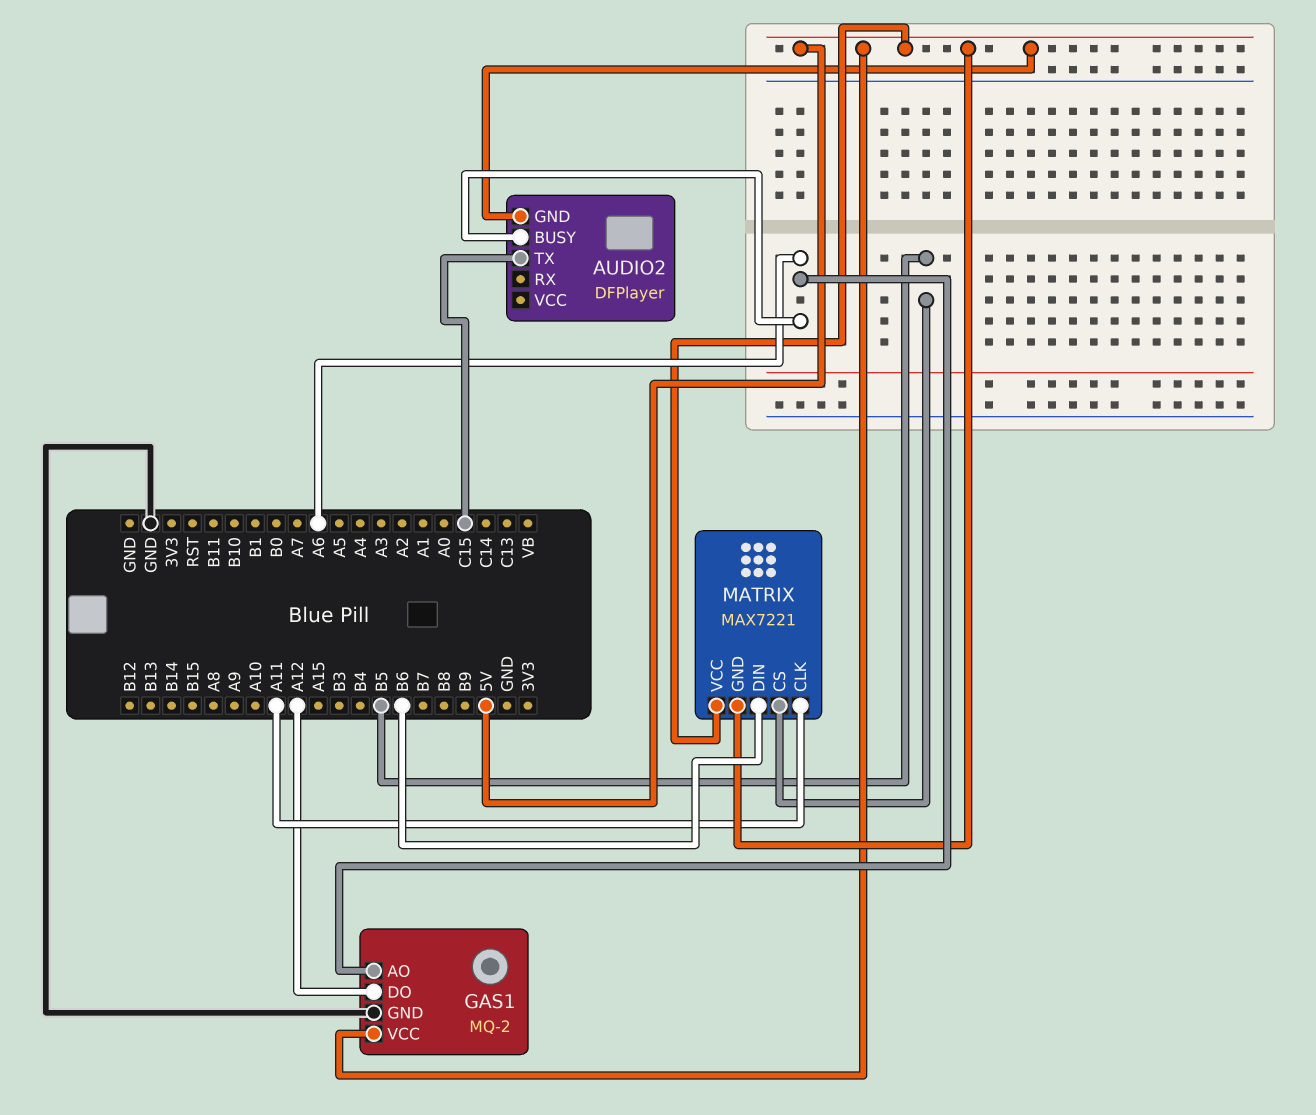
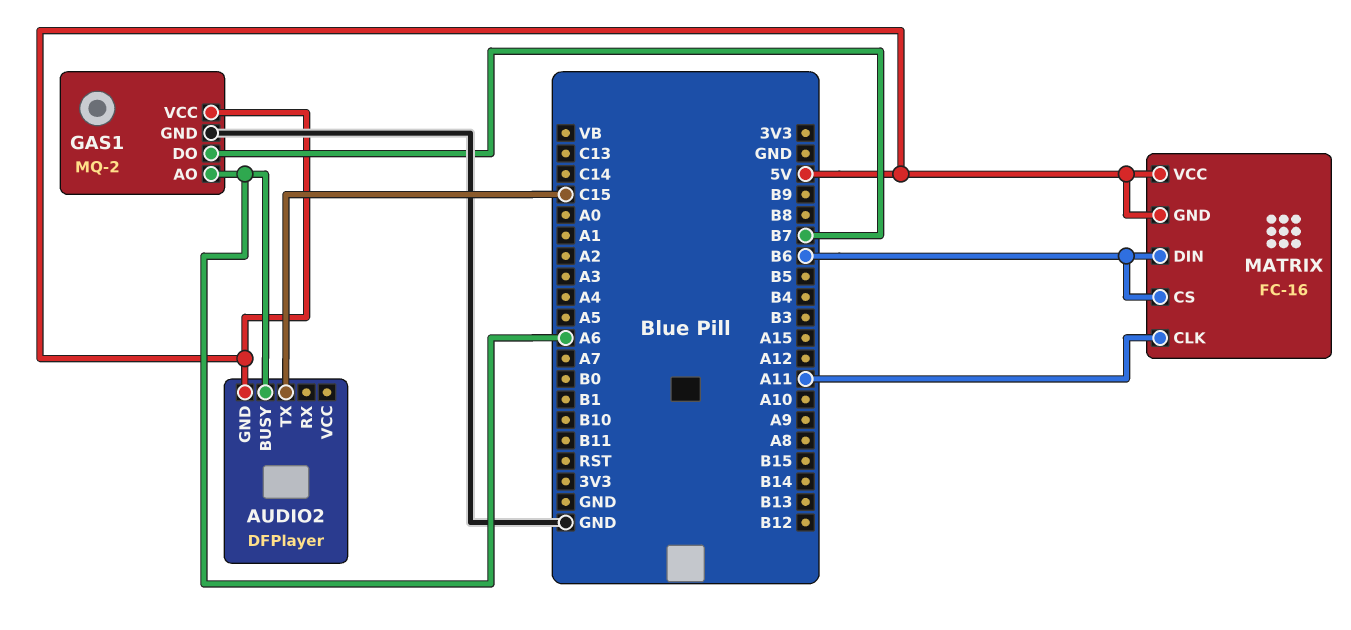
GAS1 pin DO: A12 -> B7
MATRIX: MAX7221 -> FC-16
MATRIX pin CS: B5 -> B6

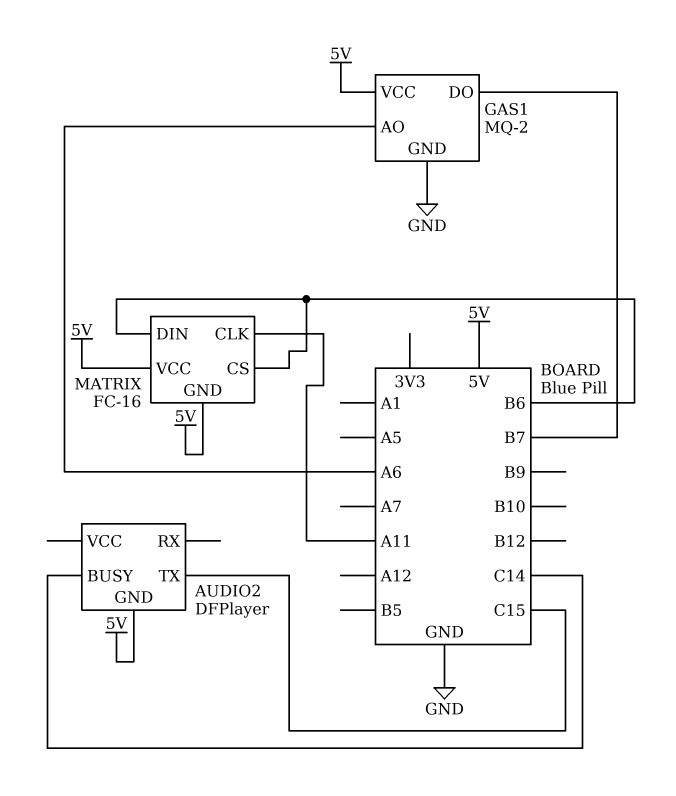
AUDIO2 pin BUSY: A6 -> C14

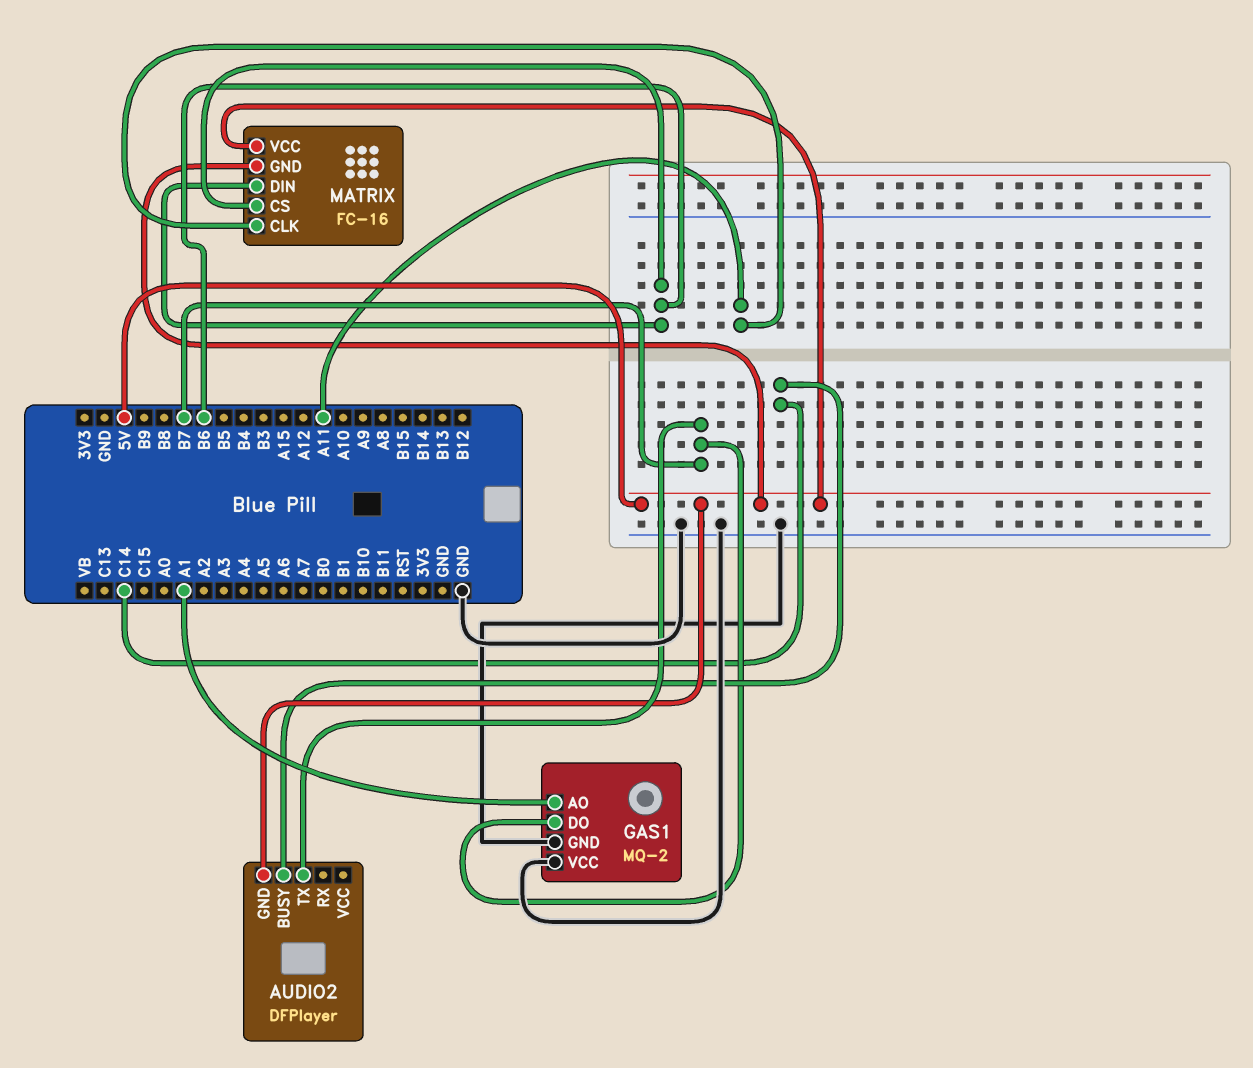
AUDIO2 pin TX: C15 -> B7
GAS1 pin AO: A6 -> A1
GAS1 pin VCC: 5V -> GND

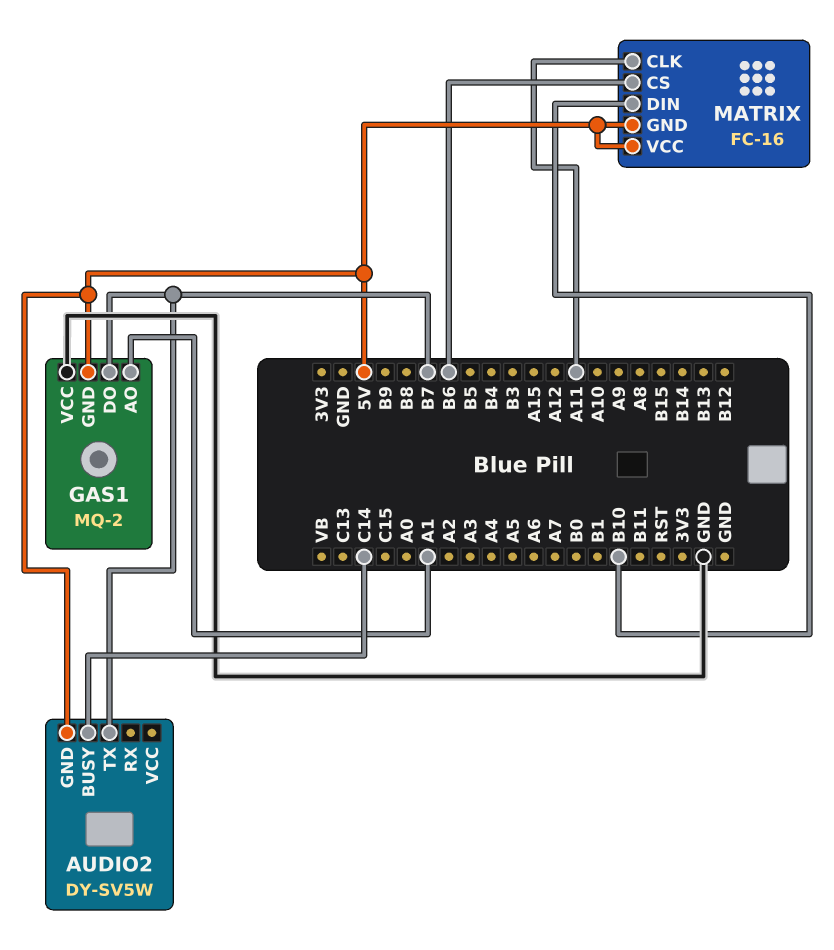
AUDIO2: DFPlayer -> DY-SV5W
GAS1 pin GND: GND -> 5V
MATRIX pin DIN: B6 -> B10

